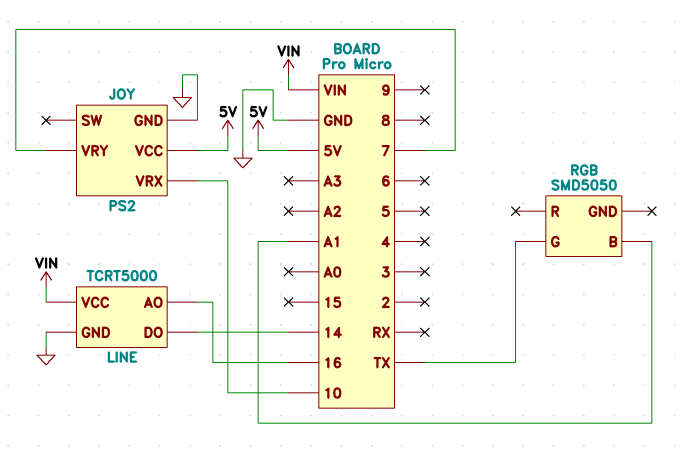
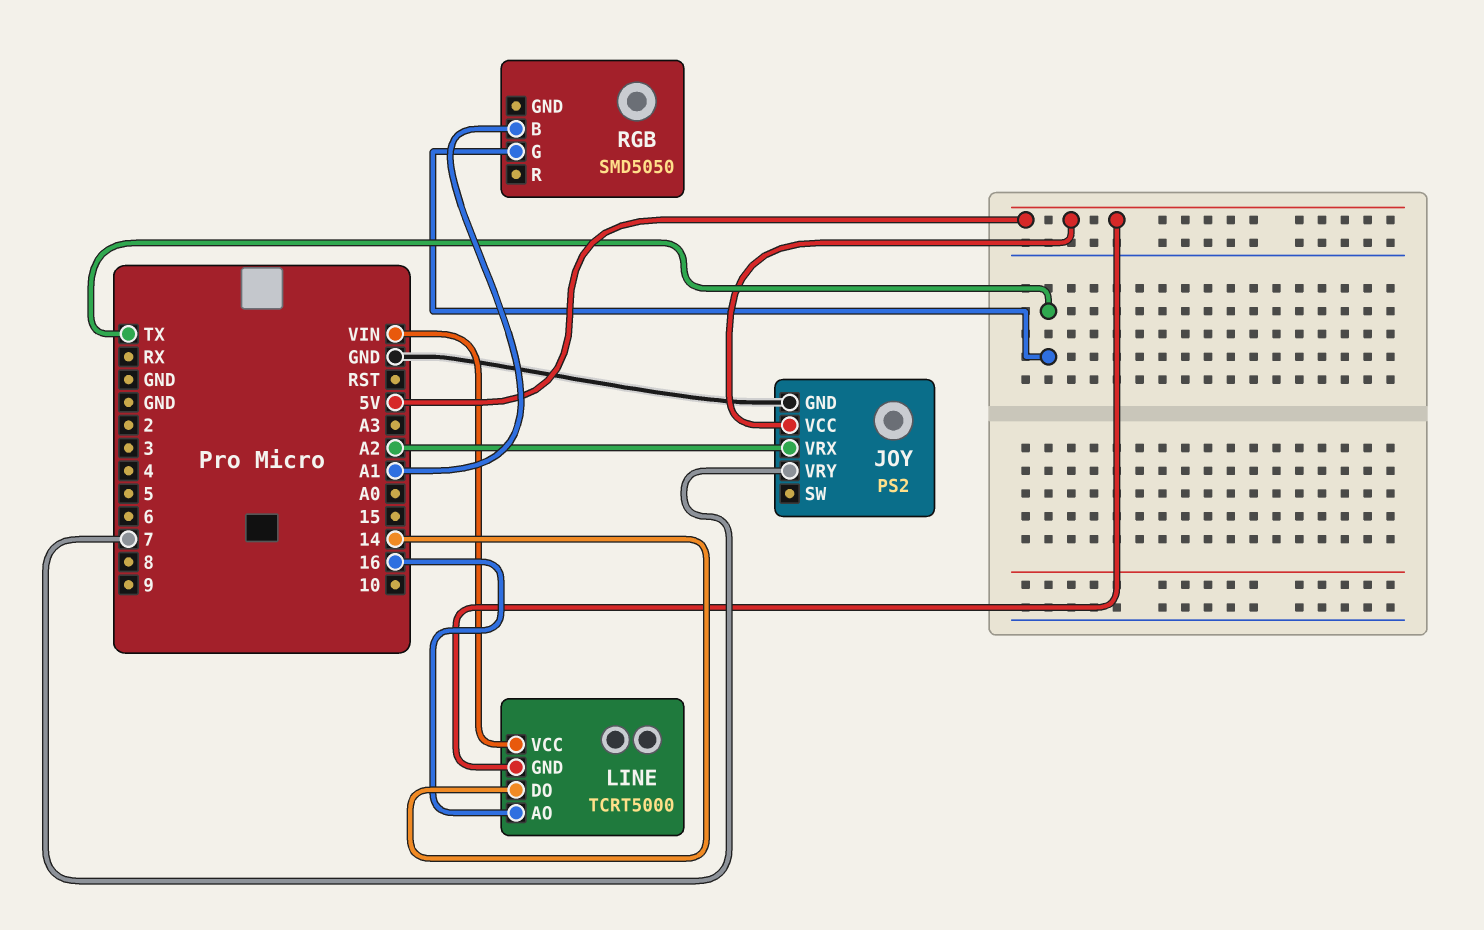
JOY pin VRX: 10 -> A2
LINE pin GND: GND -> 5V

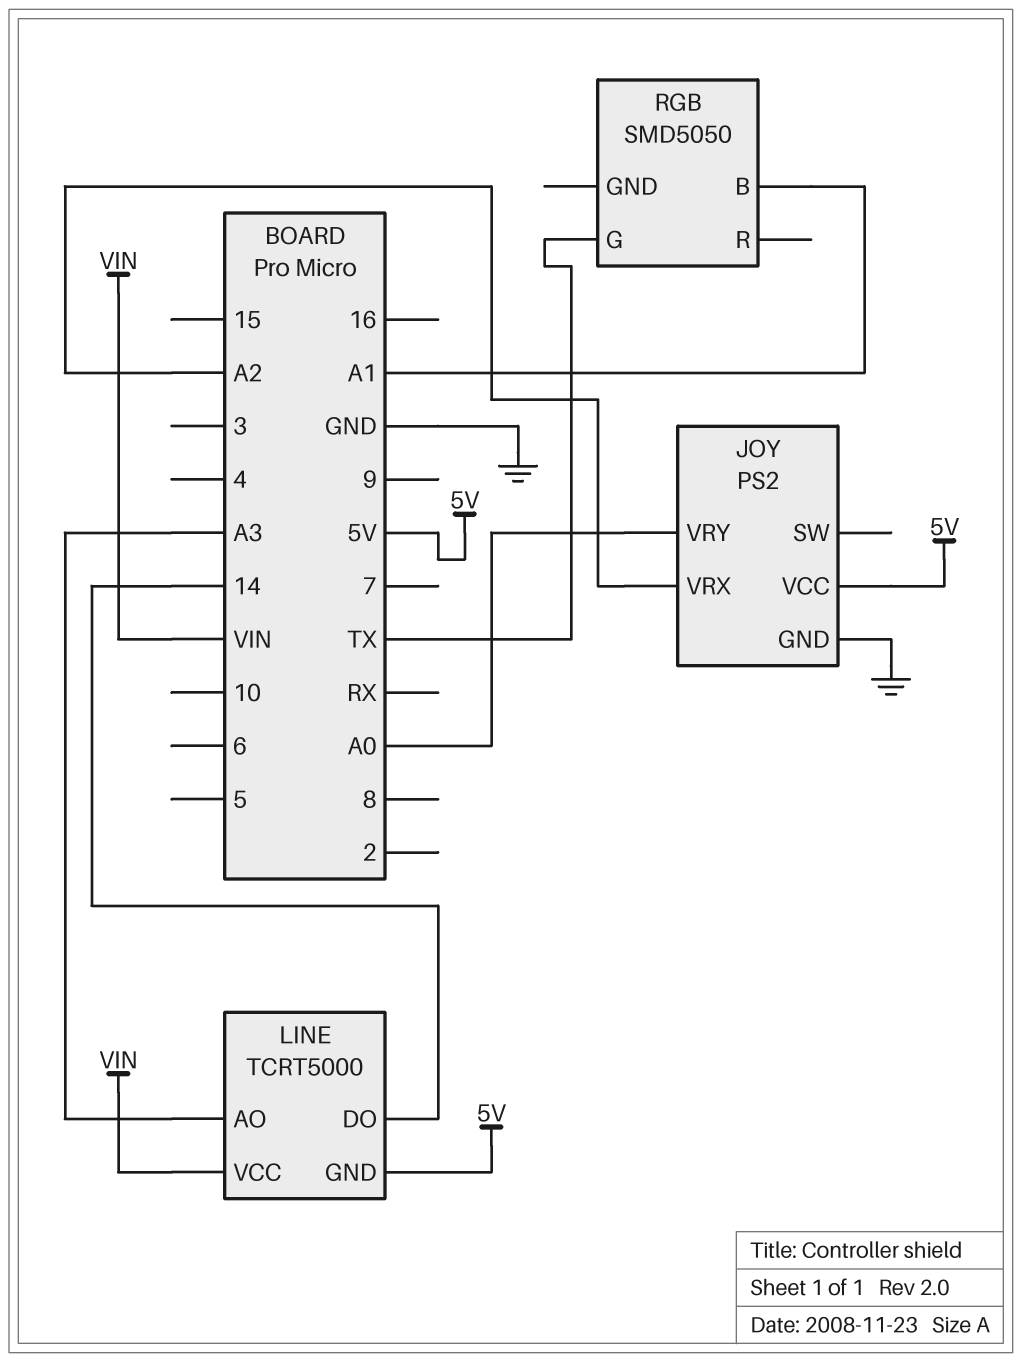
JOY pin VRY: 7 -> A0
LINE pin AO: 16 -> A3

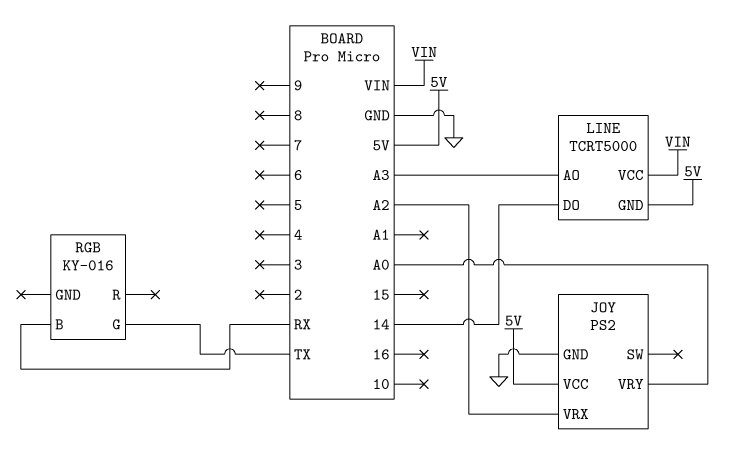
RGB: SMD5050 -> KY-016
RGB pin B: A1 -> RX

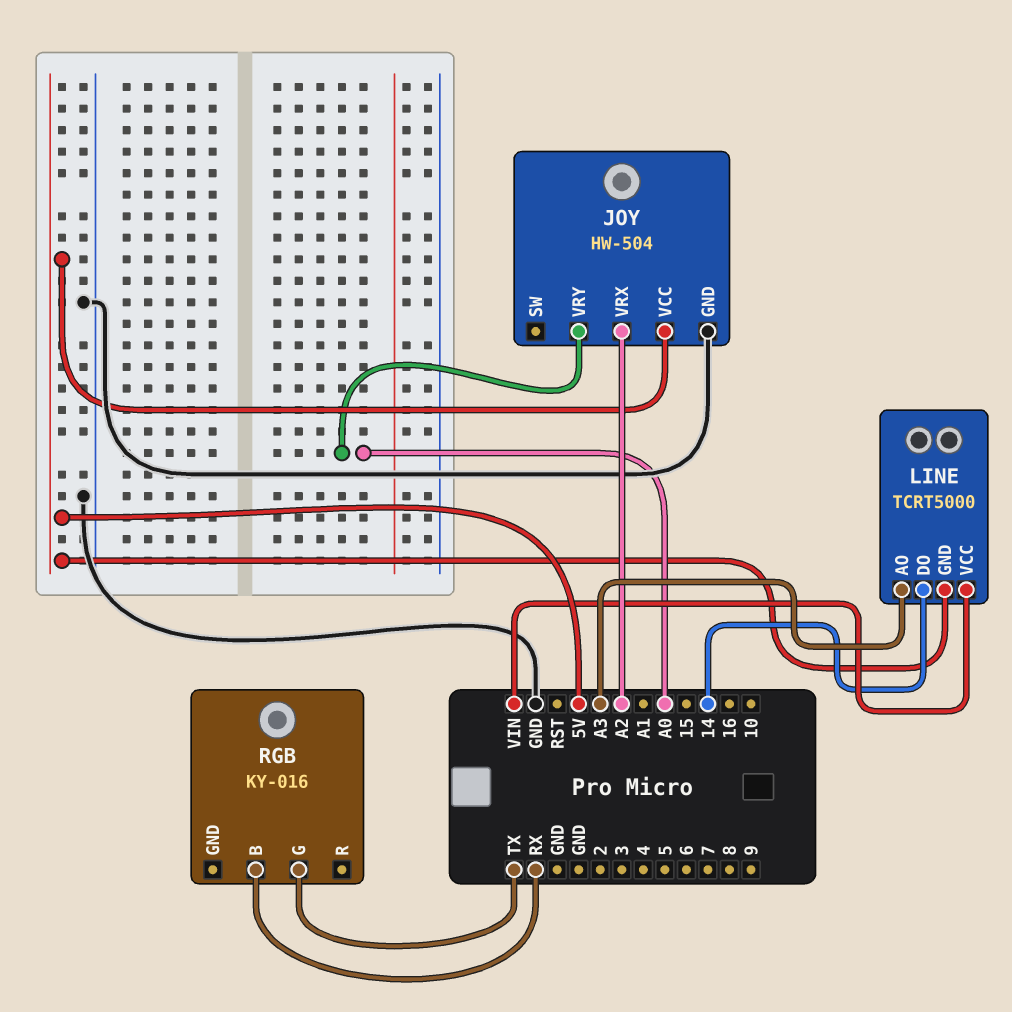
JOY: PS2 -> HW-504

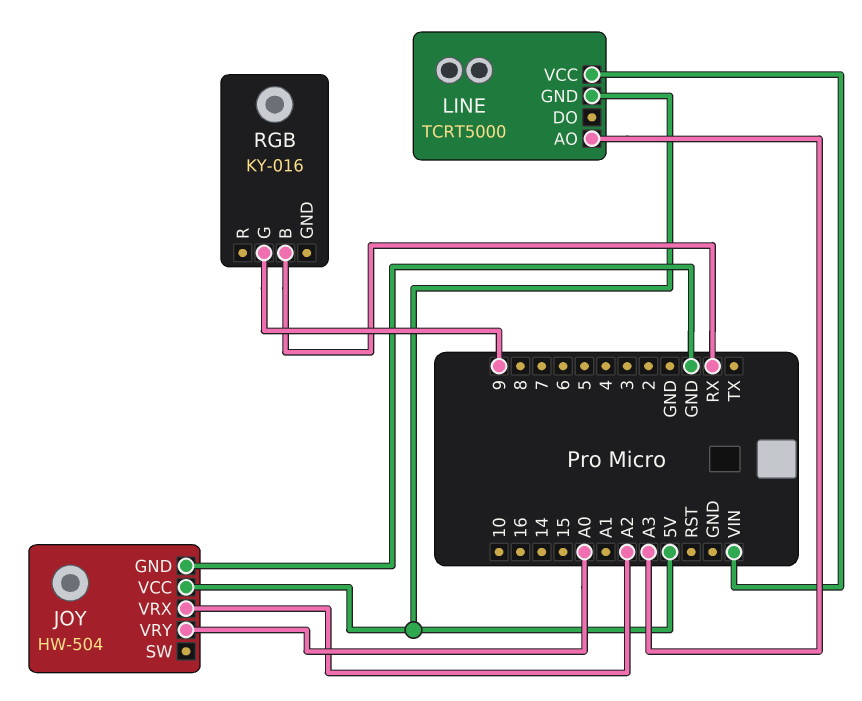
LINE pin DO: 14 -> none
RGB pin G: TX -> 9

